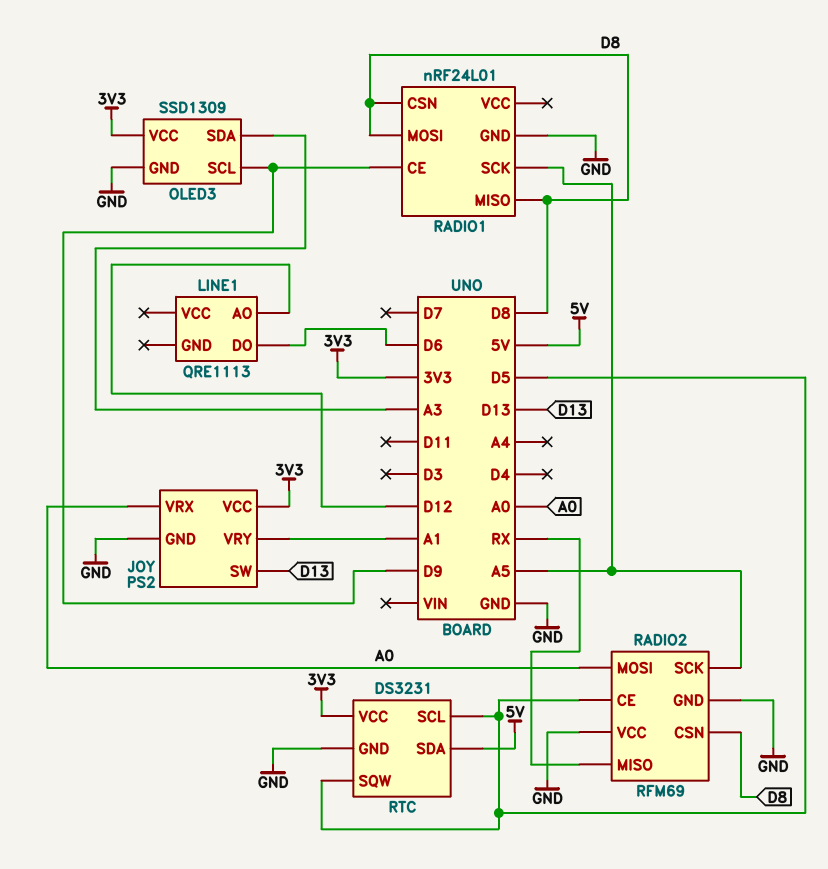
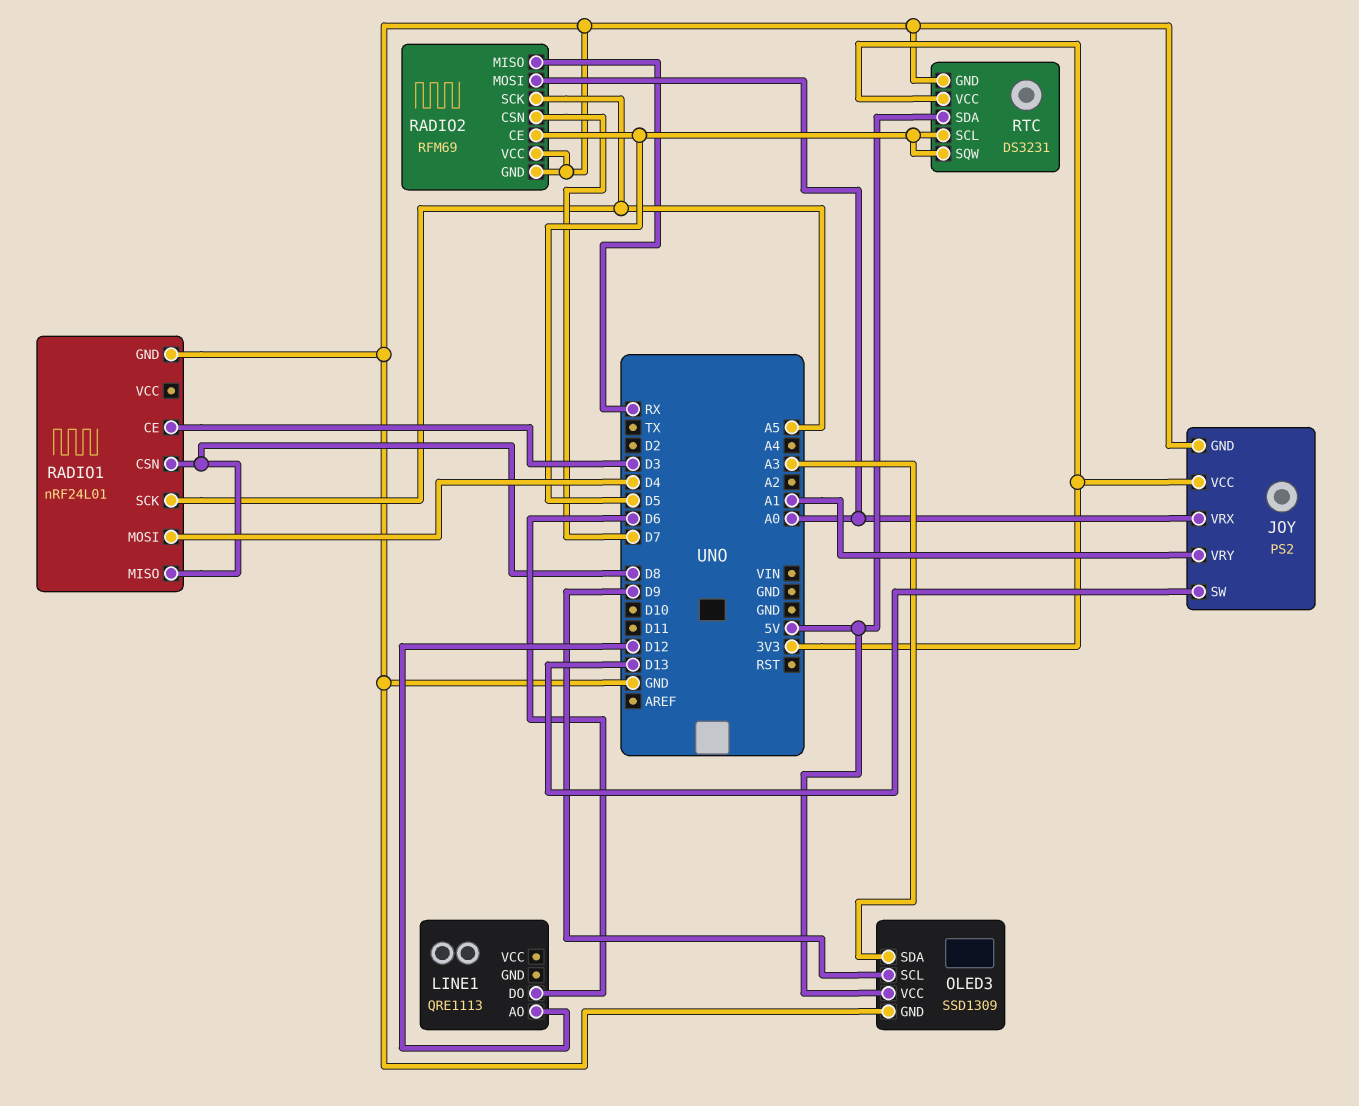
OLED3 pin VCC: 3V3 -> 5V
RADIO1 pin CE: D9 -> D3
RADIO1 pin MOSI: D8 -> D4
RADIO2 pin CSN: D8 -> D7

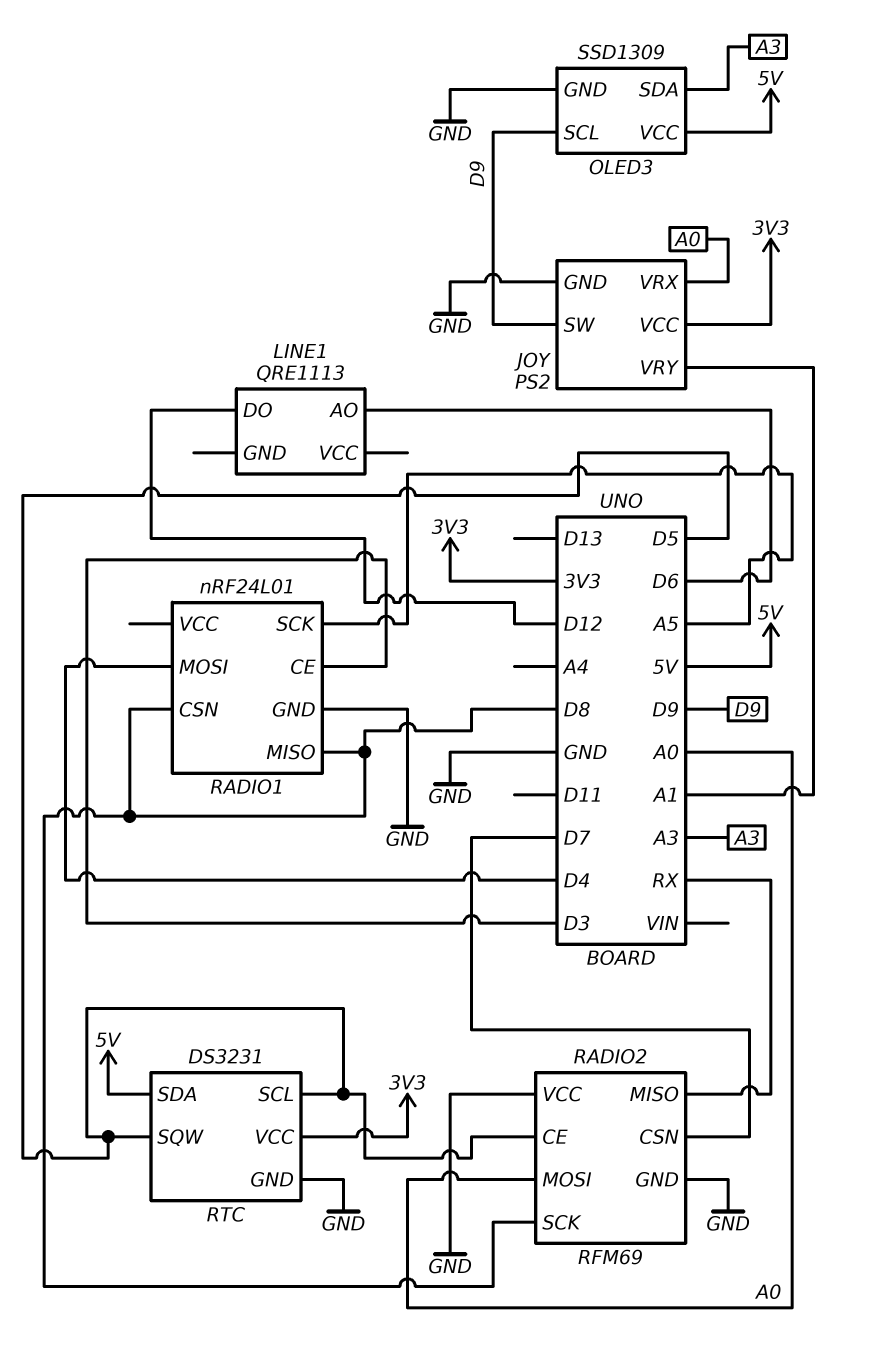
JOY pin SW: D13 -> D9
LINE1 pin AO: D12 -> D6
LINE1 pin DO: D6 -> D12
RADIO2 pin SCK: A5 -> D8

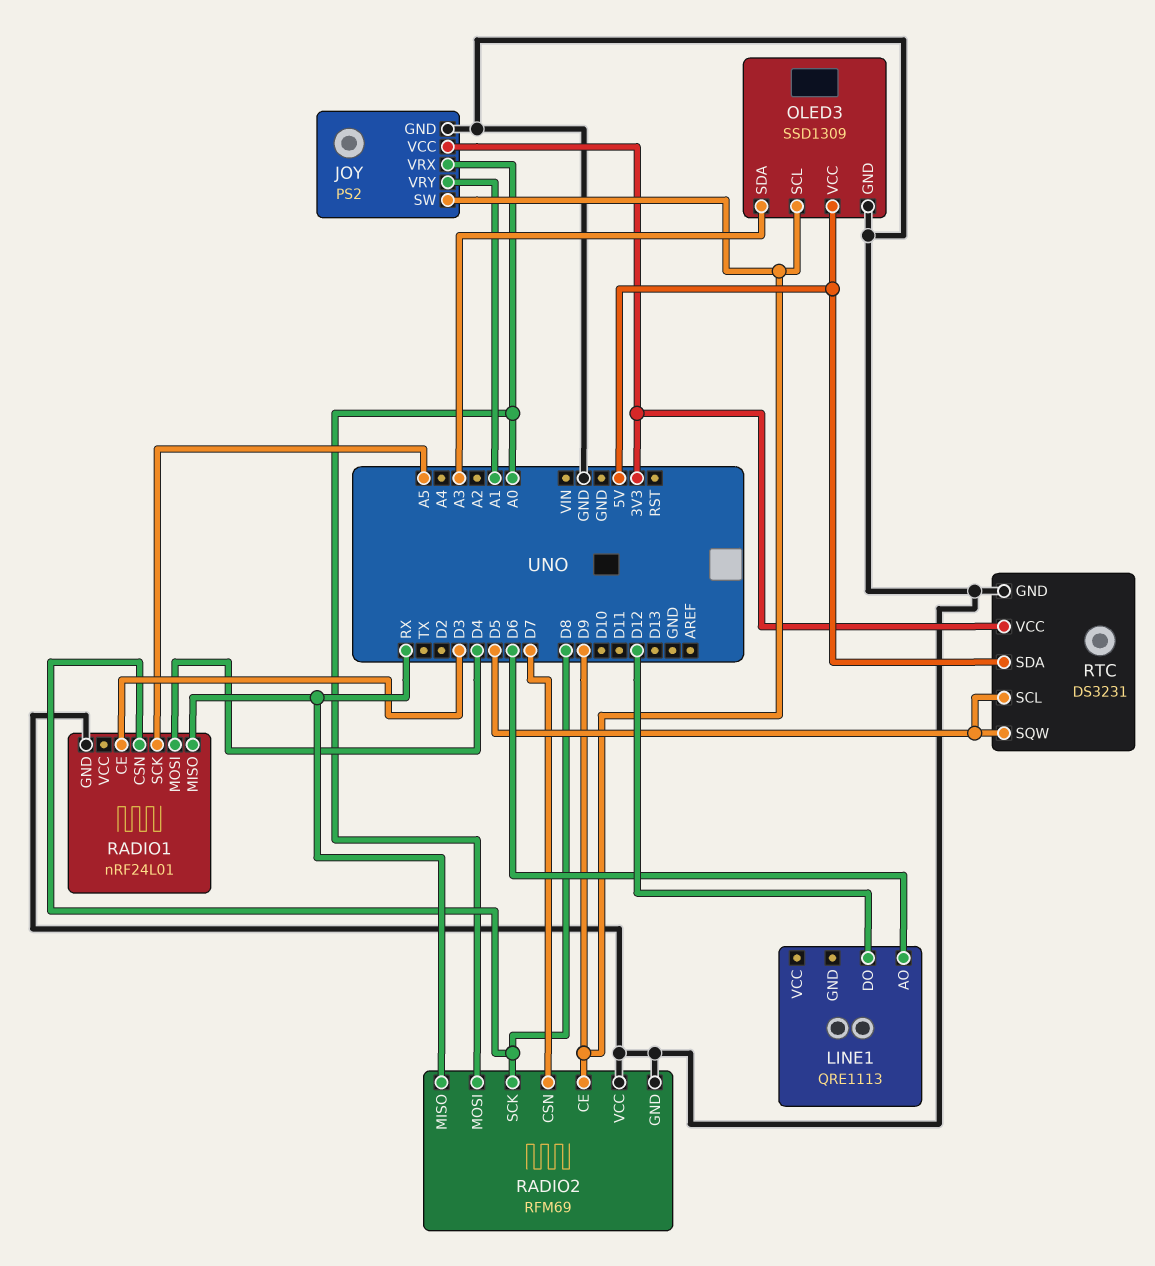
RADIO1 pin MISO: D8 -> RX
RADIO2 pin CE: D5 -> D9

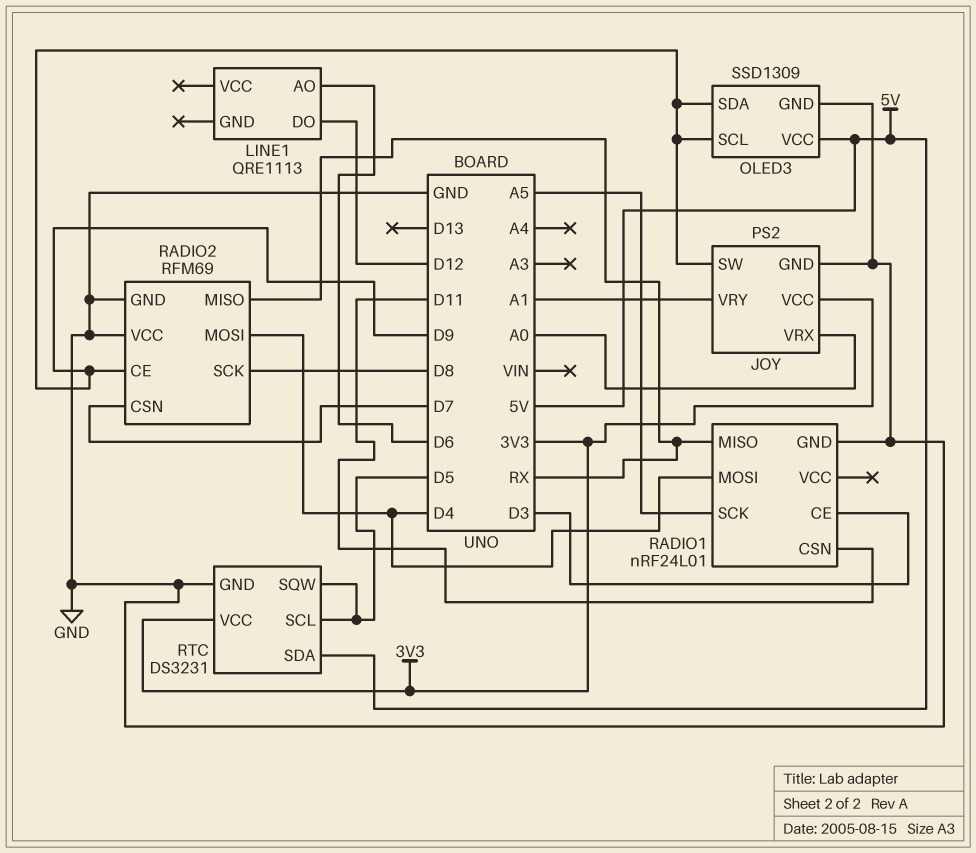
OLED3 pin SDA: A3 -> D9
RADIO1 pin CSN: D8 -> D11
RADIO2 pin MOSI: A0 -> D4

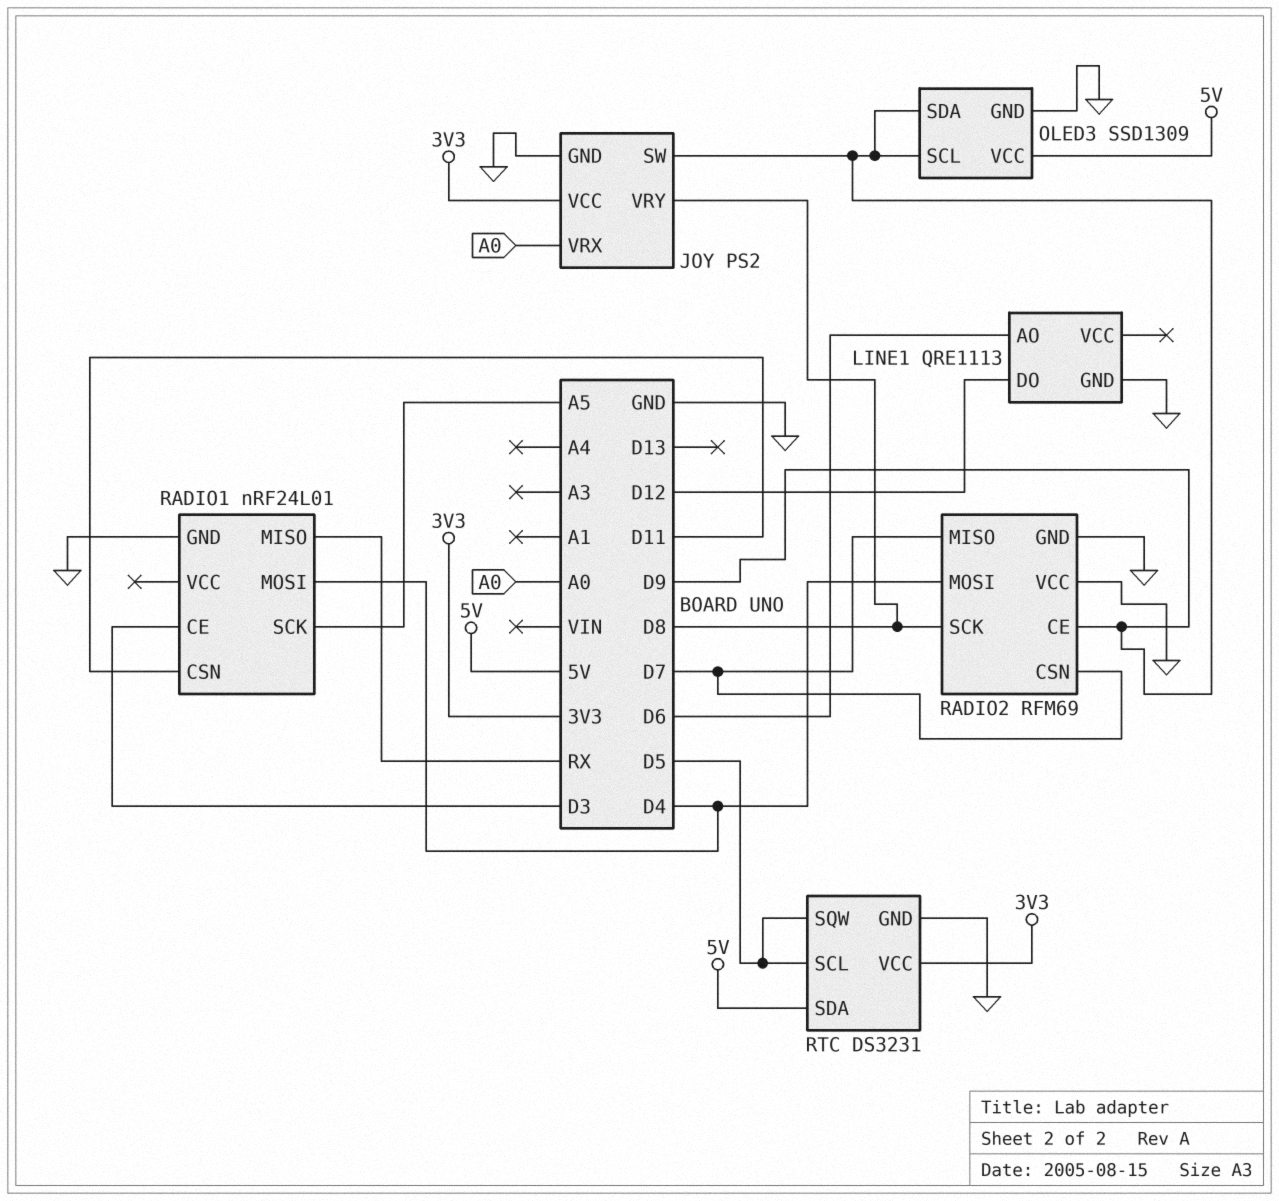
JOY pin VRY: A1 -> D8
LINE1 pin GND: none -> GND
RADIO2 pin MISO: RX -> D7

